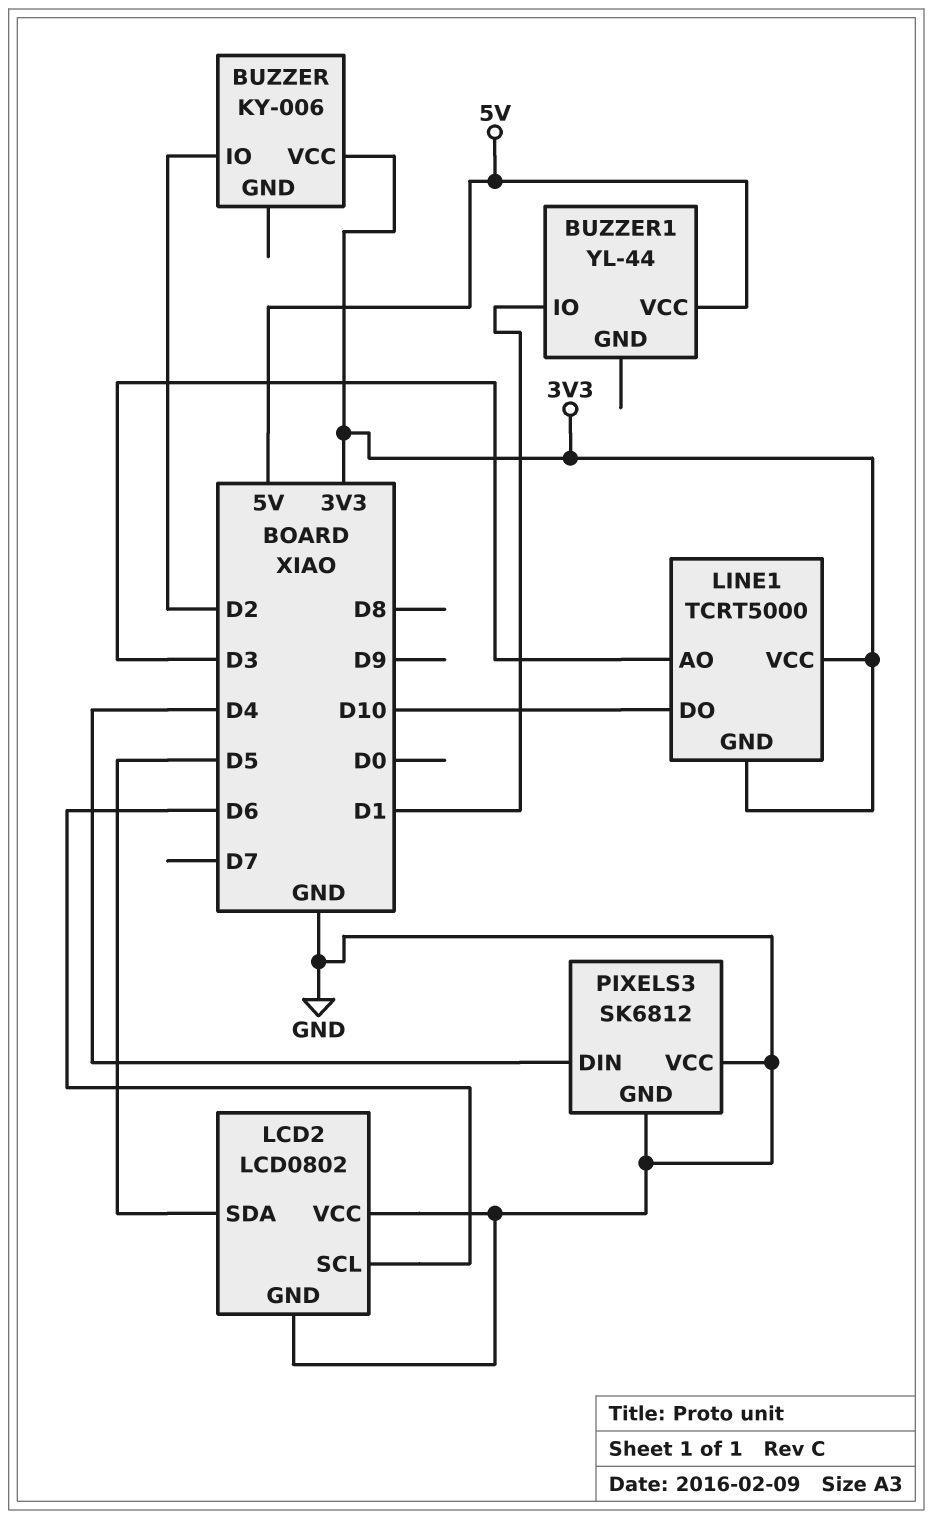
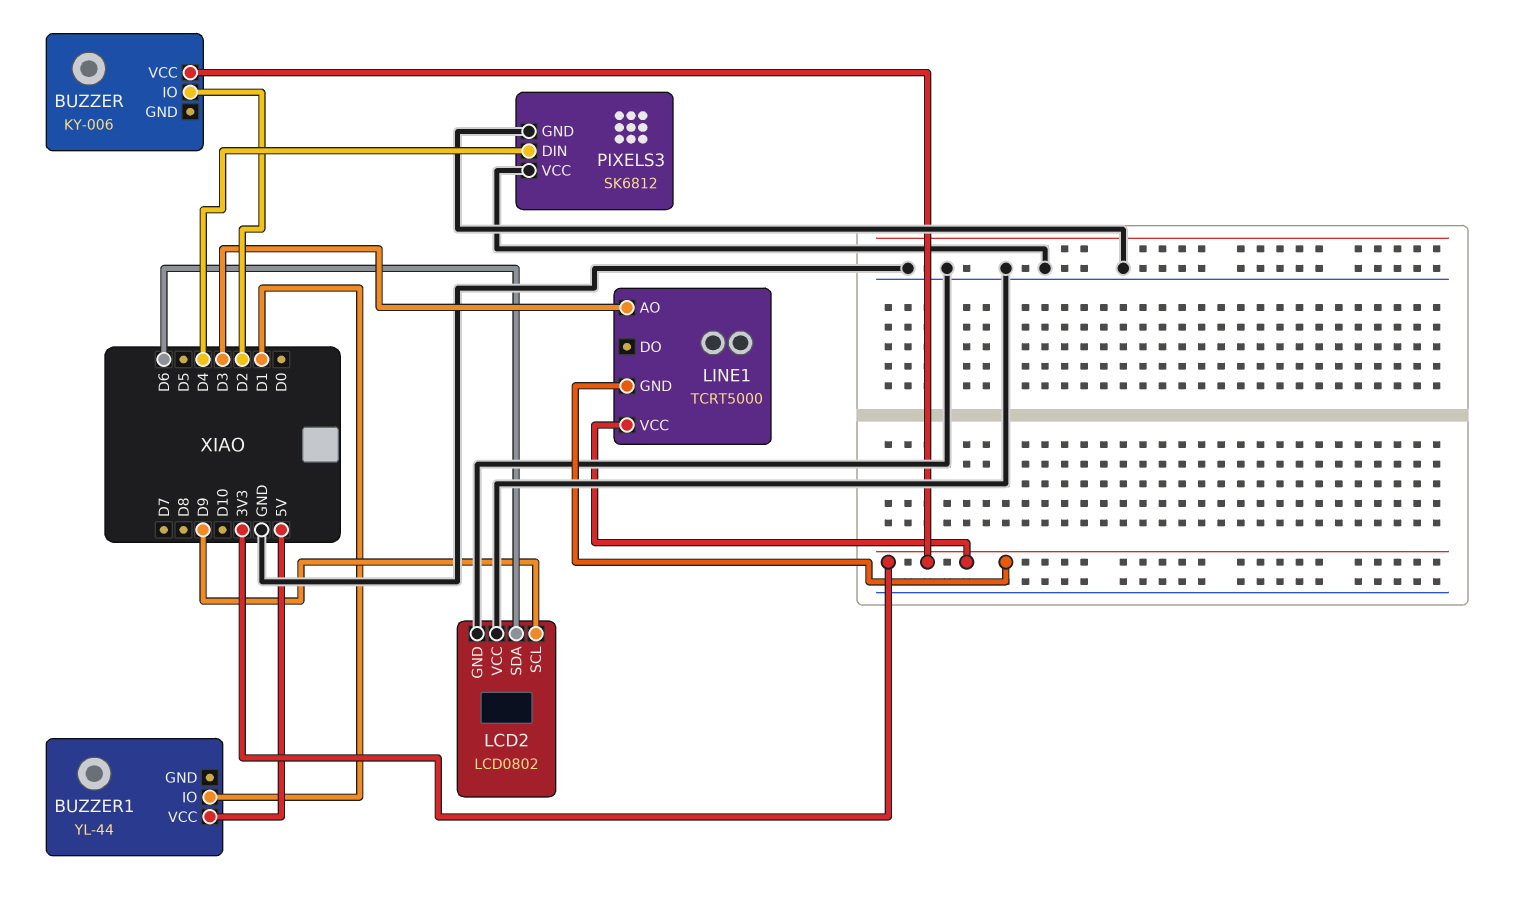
LCD2 pin SCL: D6 -> D9
LCD2 pin SDA: D5 -> D6
LINE1 pin DO: D10 -> none

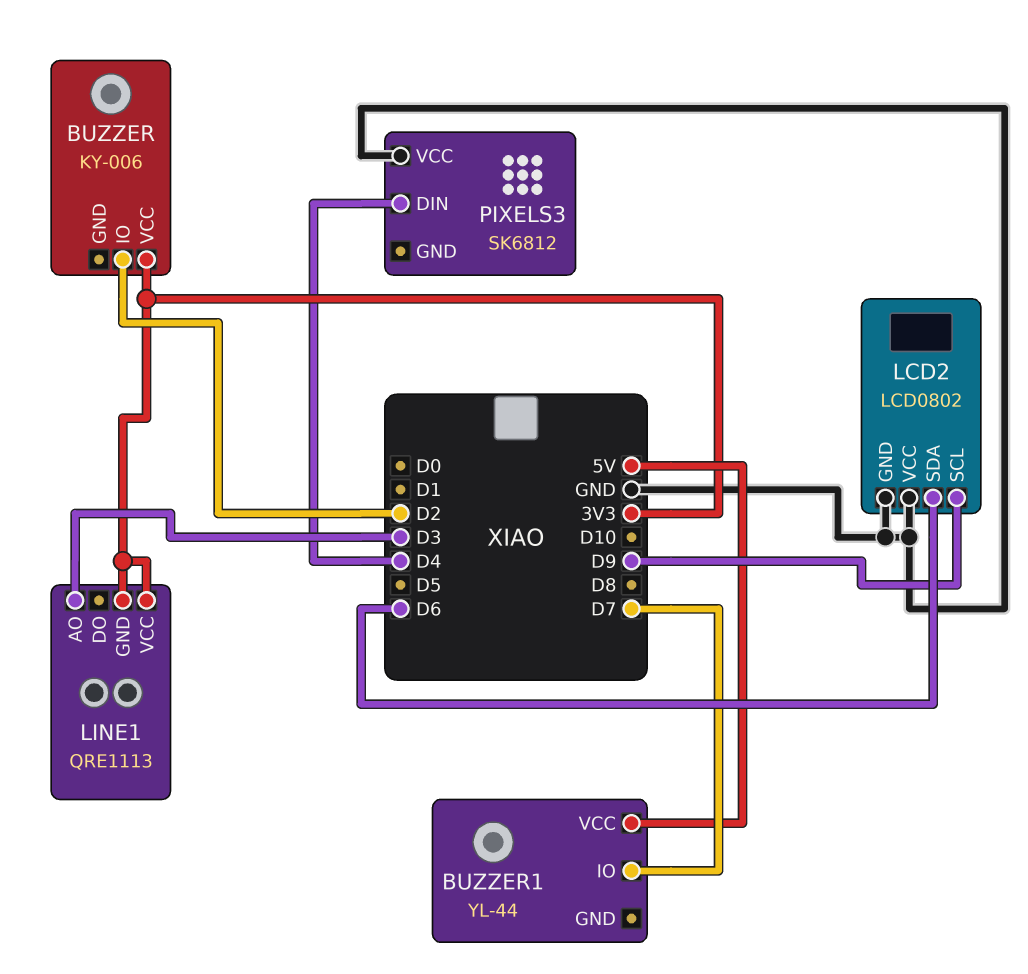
BUZZER1 pin IO: D1 -> D7
LINE1: TCRT5000 -> QRE1113
PIXELS3 pin GND: GND -> none

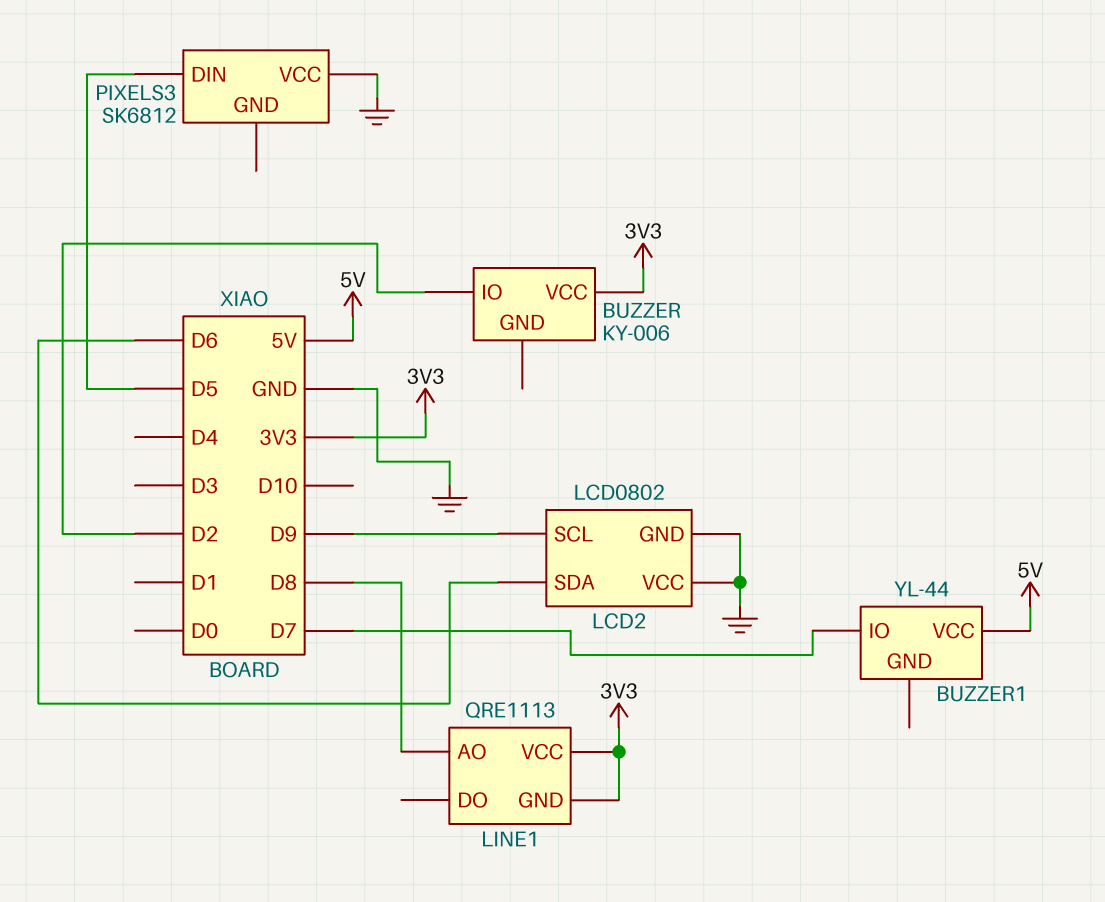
LINE1 pin AO: D3 -> D8
PIXELS3 pin DIN: D4 -> D5

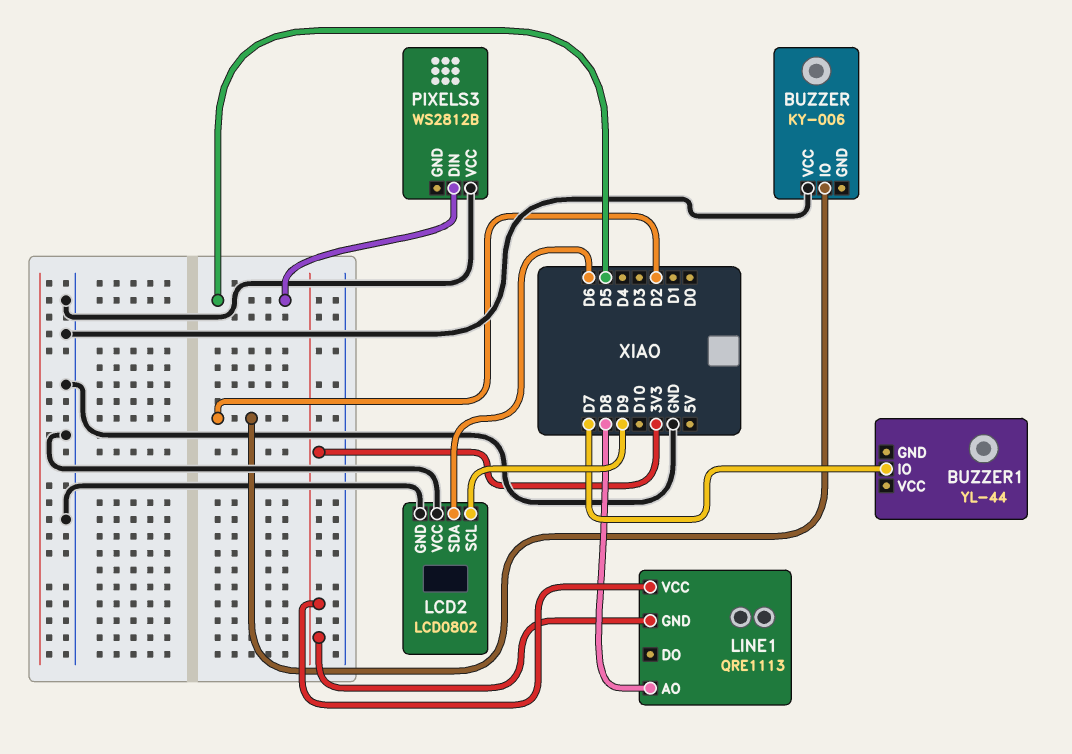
BUZZER pin VCC: 3V3 -> GND
BUZZER1 pin VCC: 5V -> none
PIXELS3: SK6812 -> WS2812B

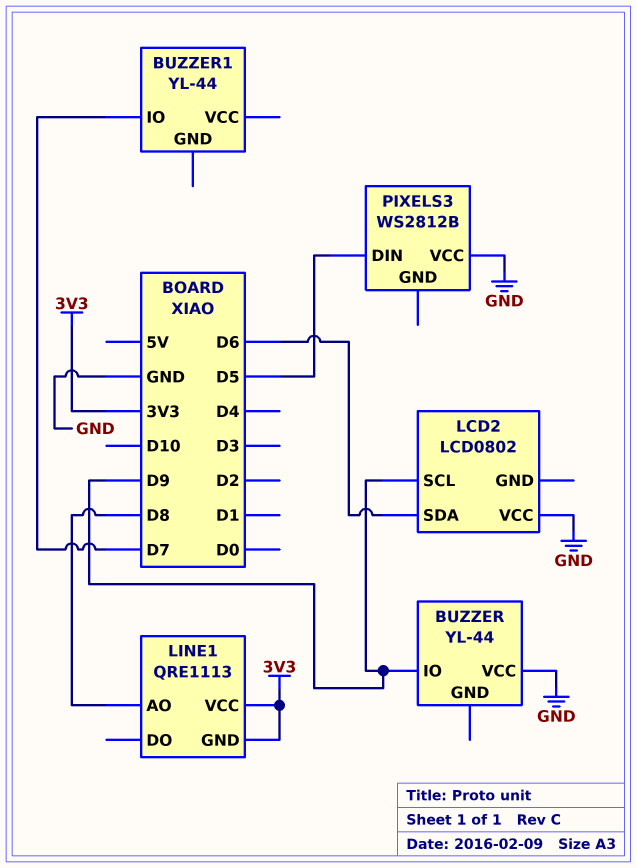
BUZZER: KY-006 -> YL-44
BUZZER pin IO: D2 -> D9
LCD2 pin GND: GND -> none

